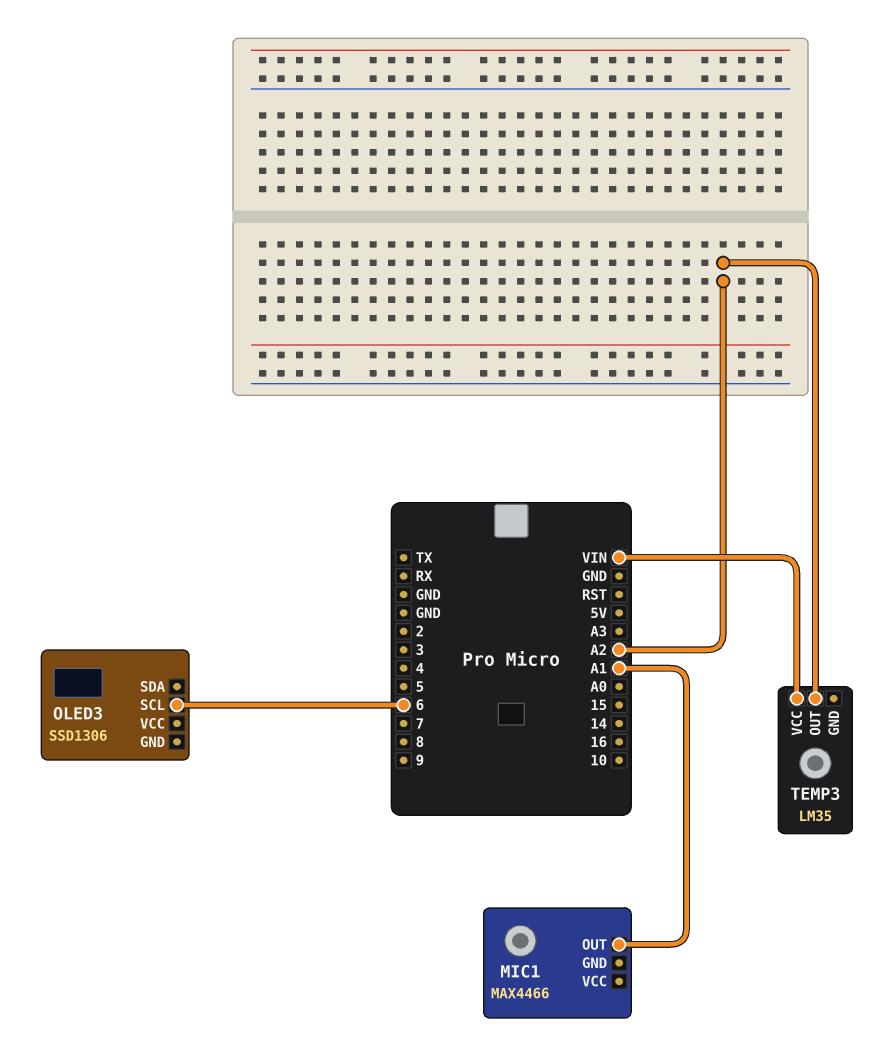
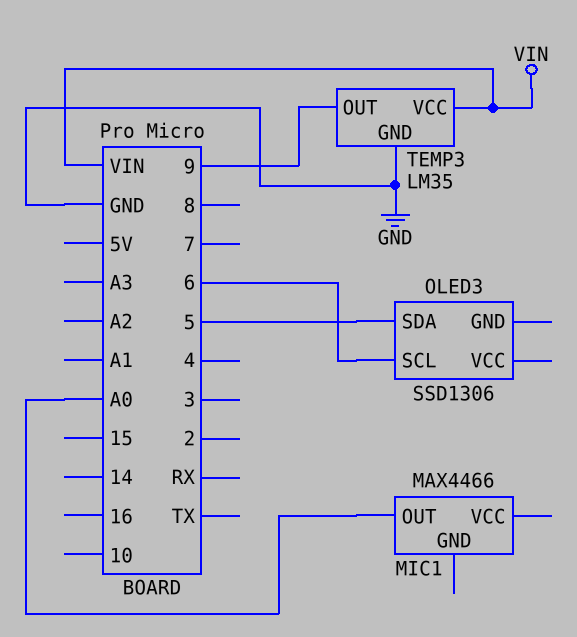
MIC1 pin OUT: A1 -> A0
OLED3 pin SDA: none -> 5
TEMP3 pin GND: none -> GND
TEMP3 pin OUT: A2 -> 9

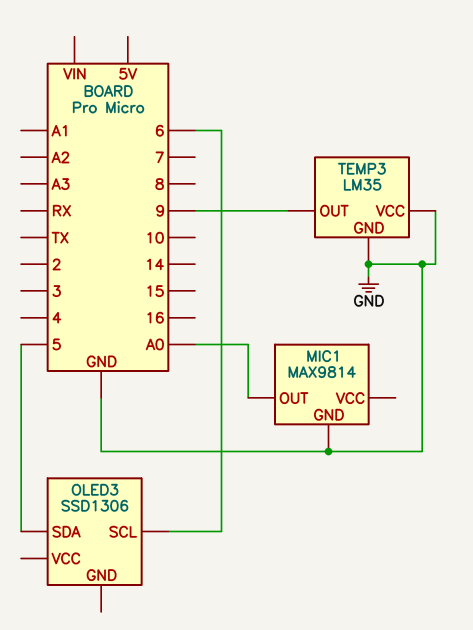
MIC1: MAX4466 -> MAX9814
MIC1 pin GND: none -> GND
TEMP3 pin VCC: VIN -> GND

